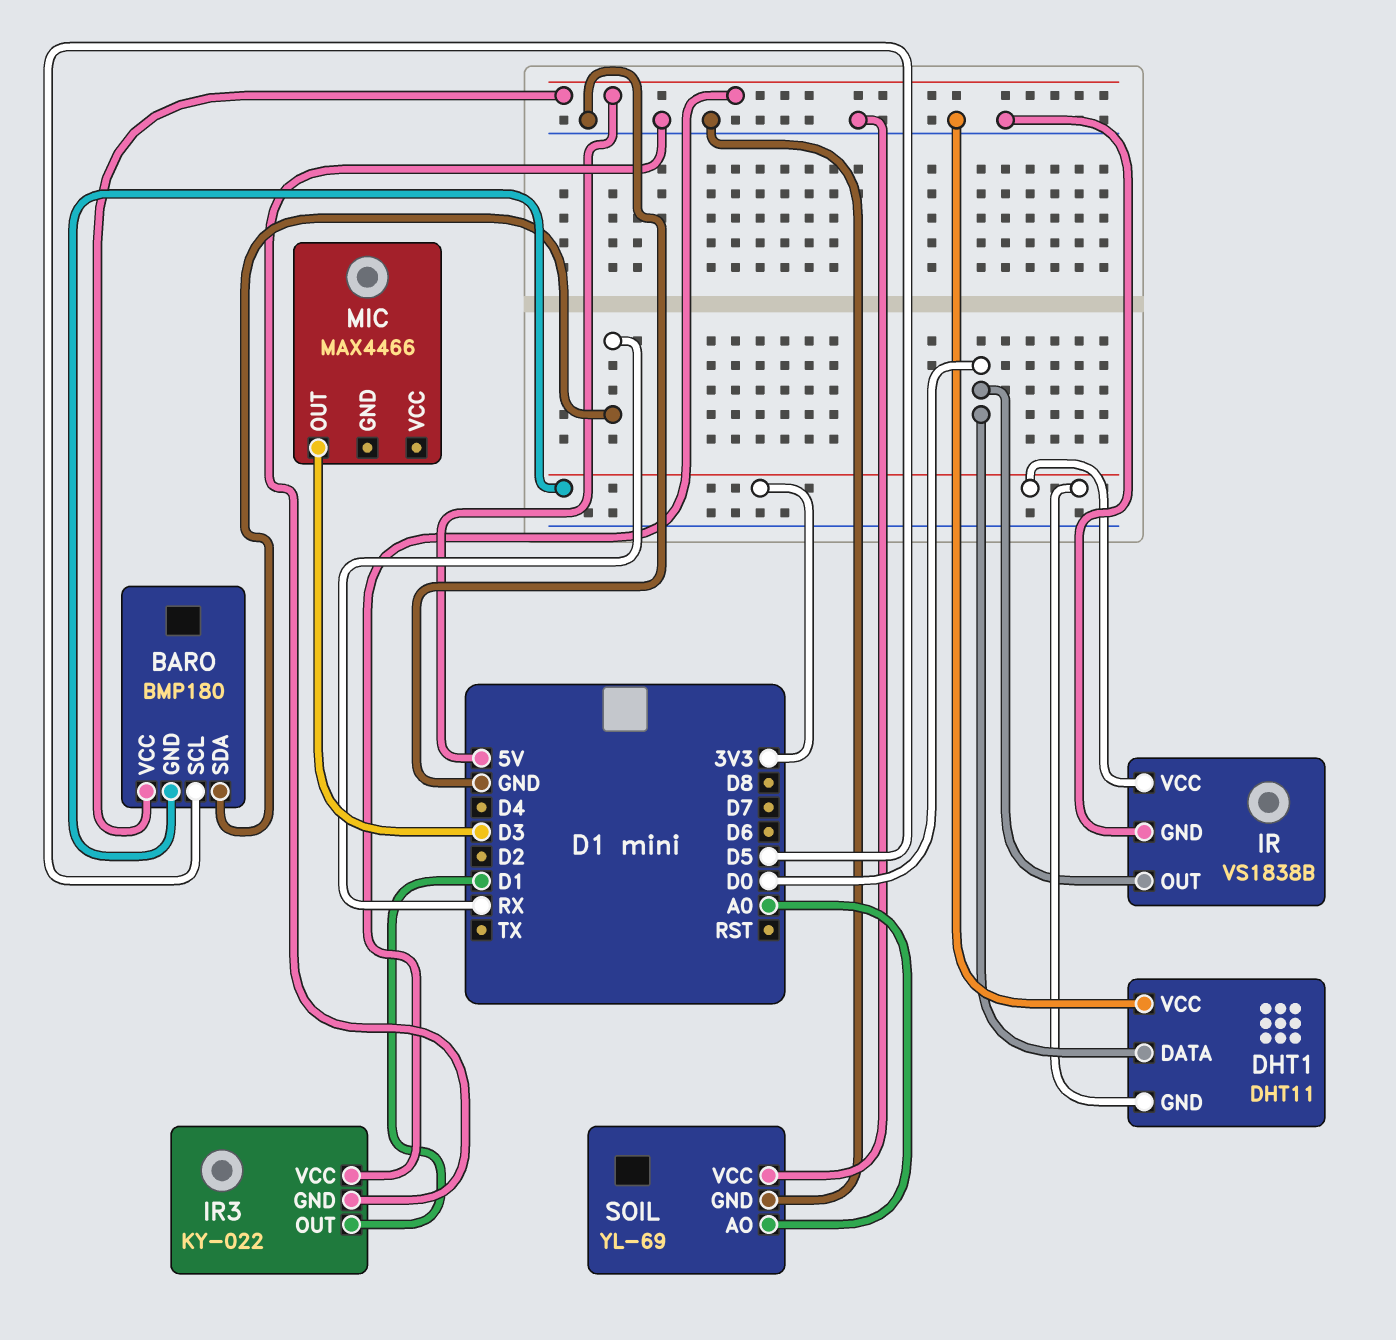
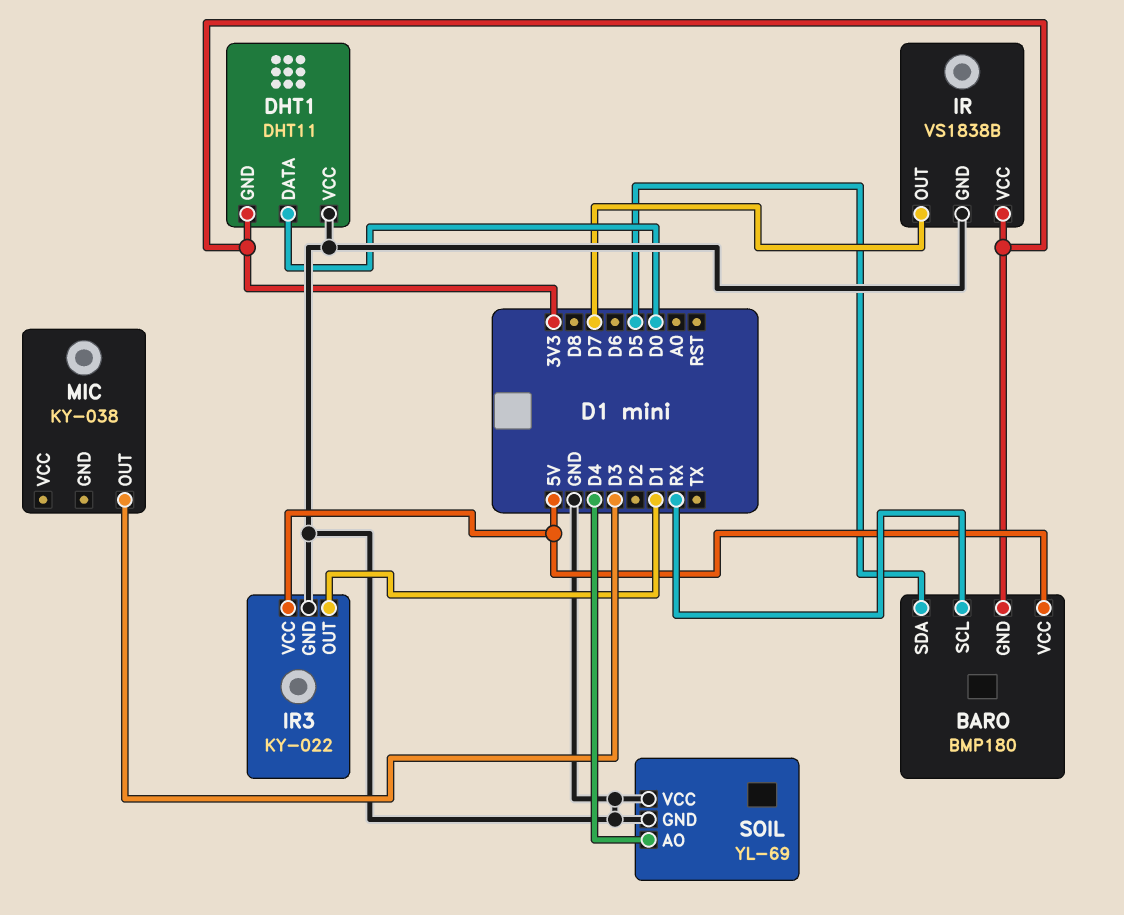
BARO pin SCL: D5 -> RX
BARO pin SDA: RX -> D5
IR pin OUT: D0 -> D7
MIC: MAX4466 -> KY-038
SOIL pin AO: A0 -> D4

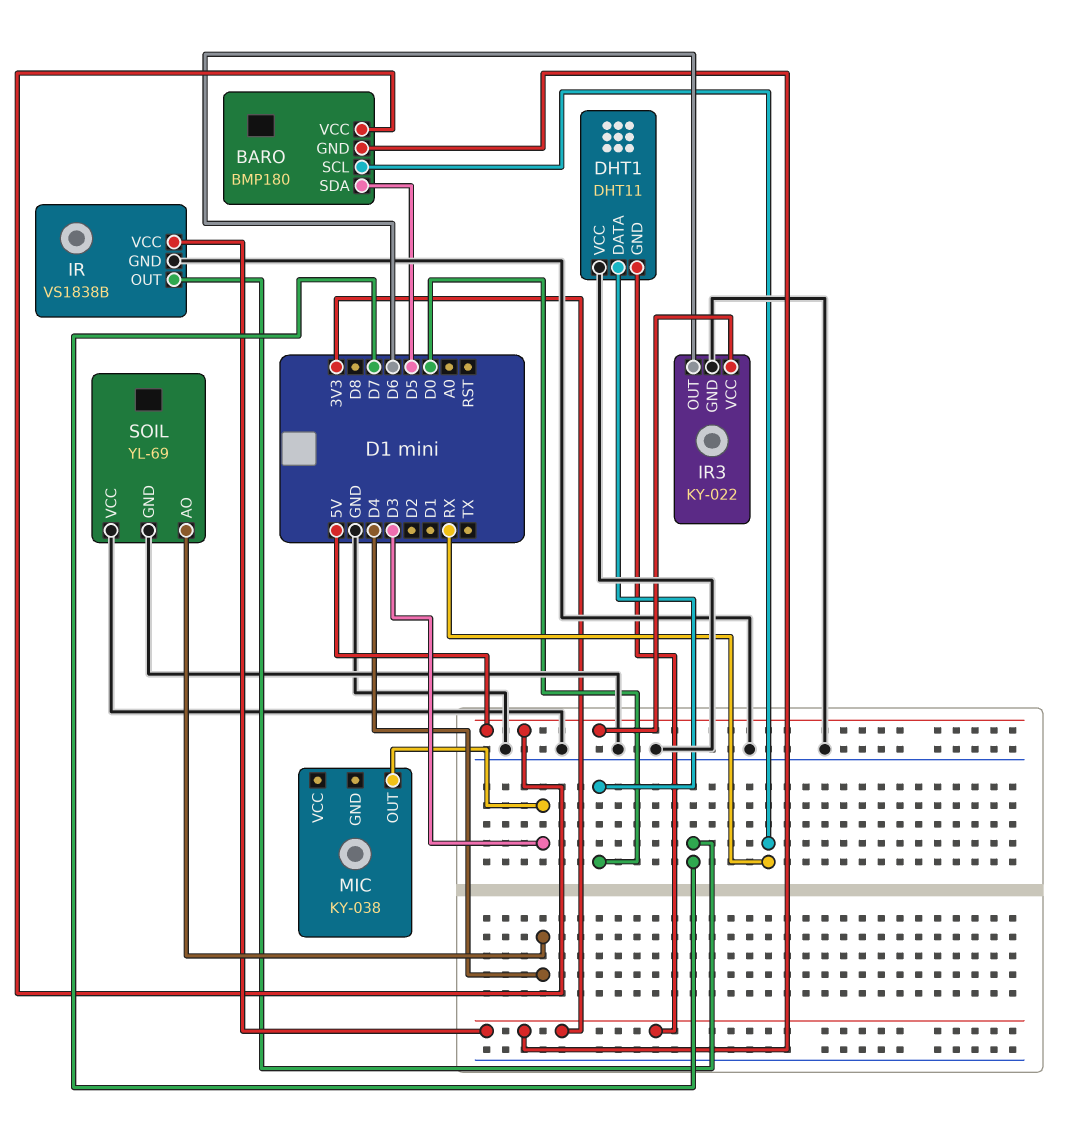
IR3 pin OUT: D1 -> D6

